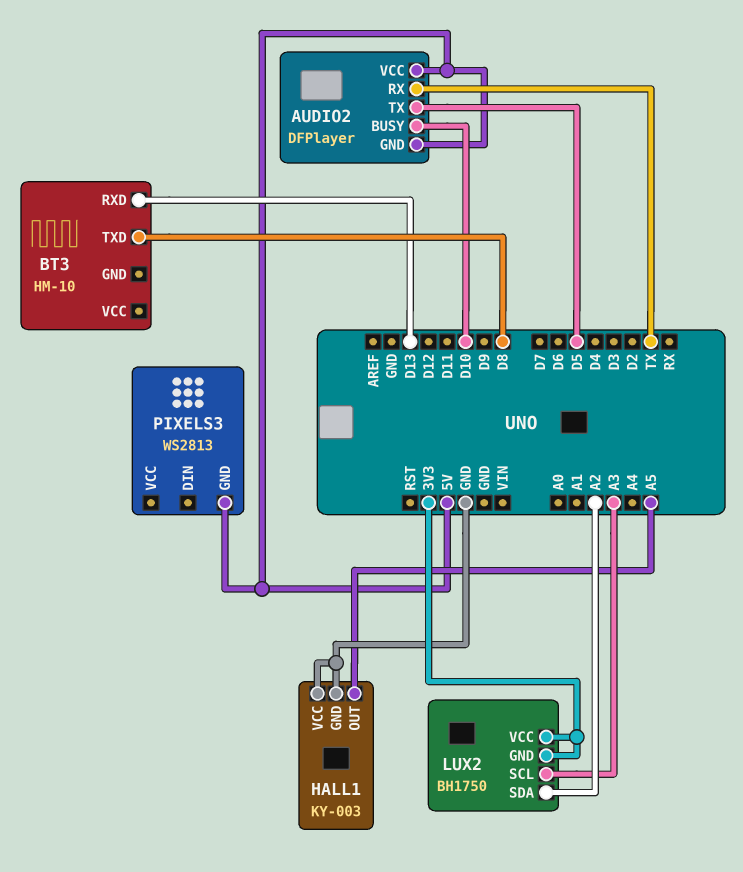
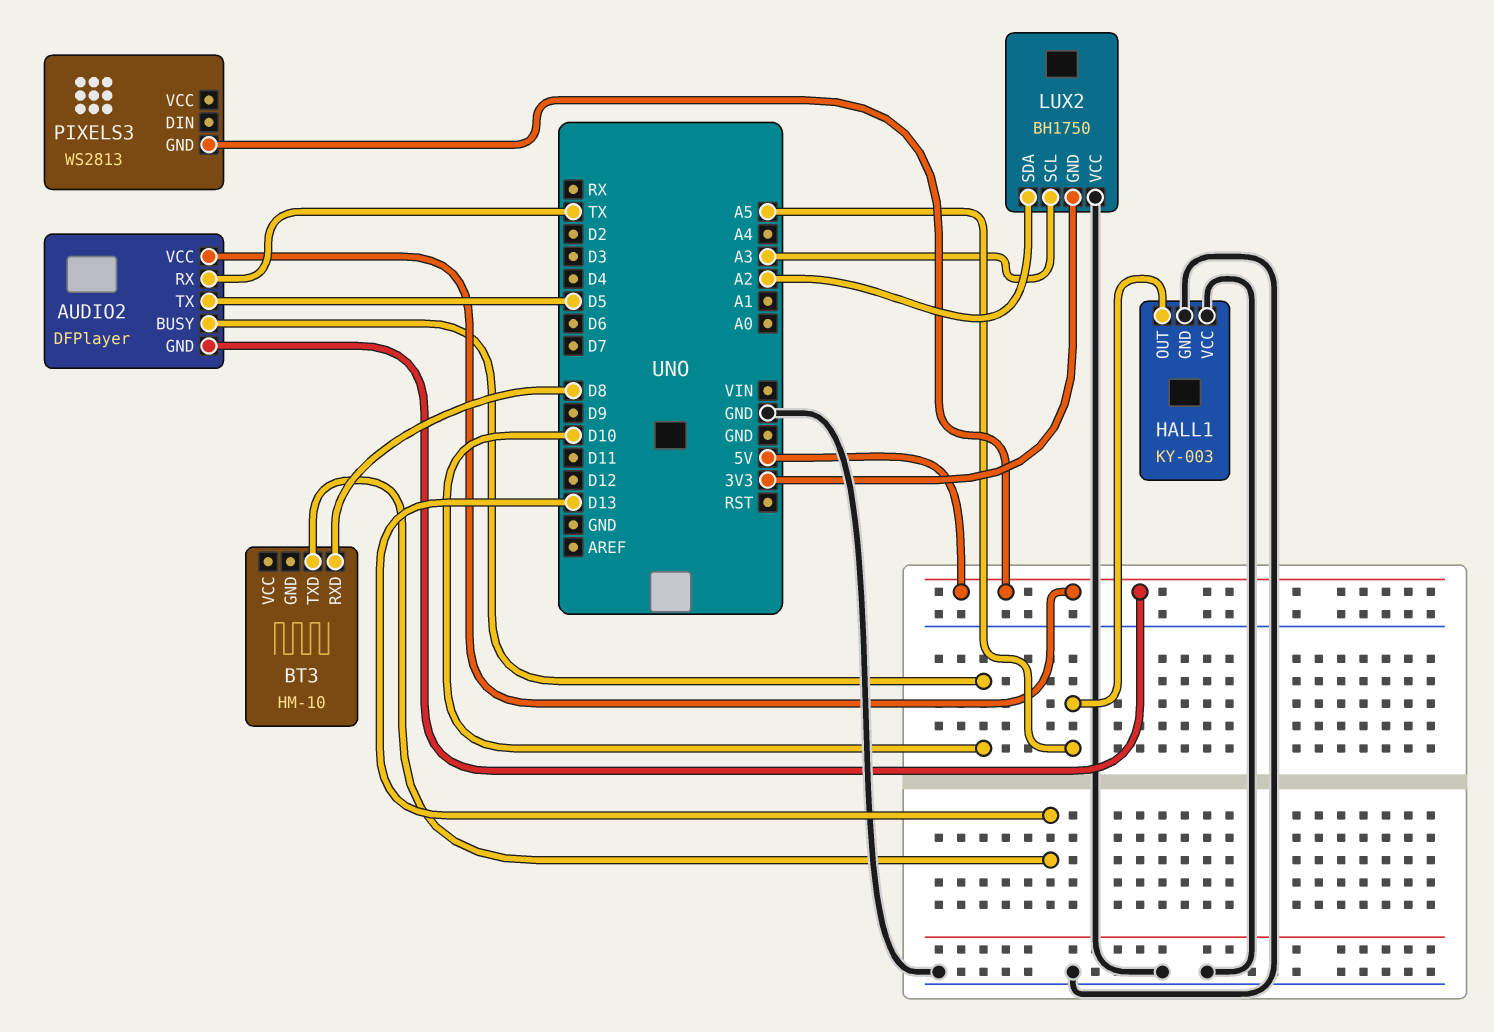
BT3 pin RXD: D13 -> D8
BT3 pin TXD: D8 -> D13
LUX2 pin VCC: 3V3 -> GND

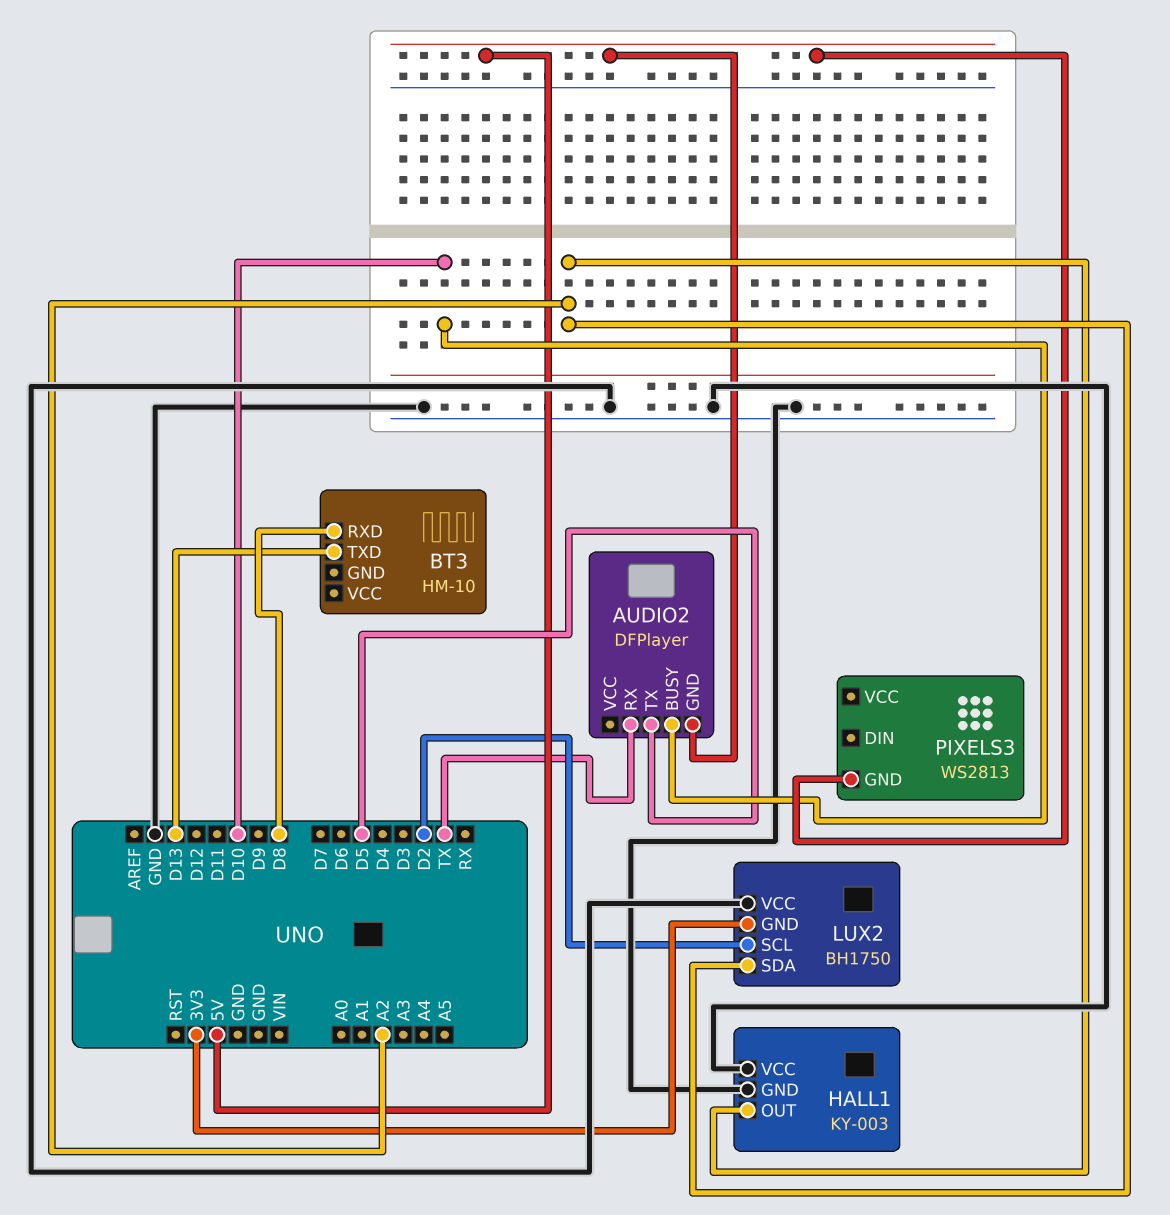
AUDIO2 pin VCC: 5V -> none
HALL1 pin OUT: A5 -> A2
LUX2 pin SCL: A3 -> D2

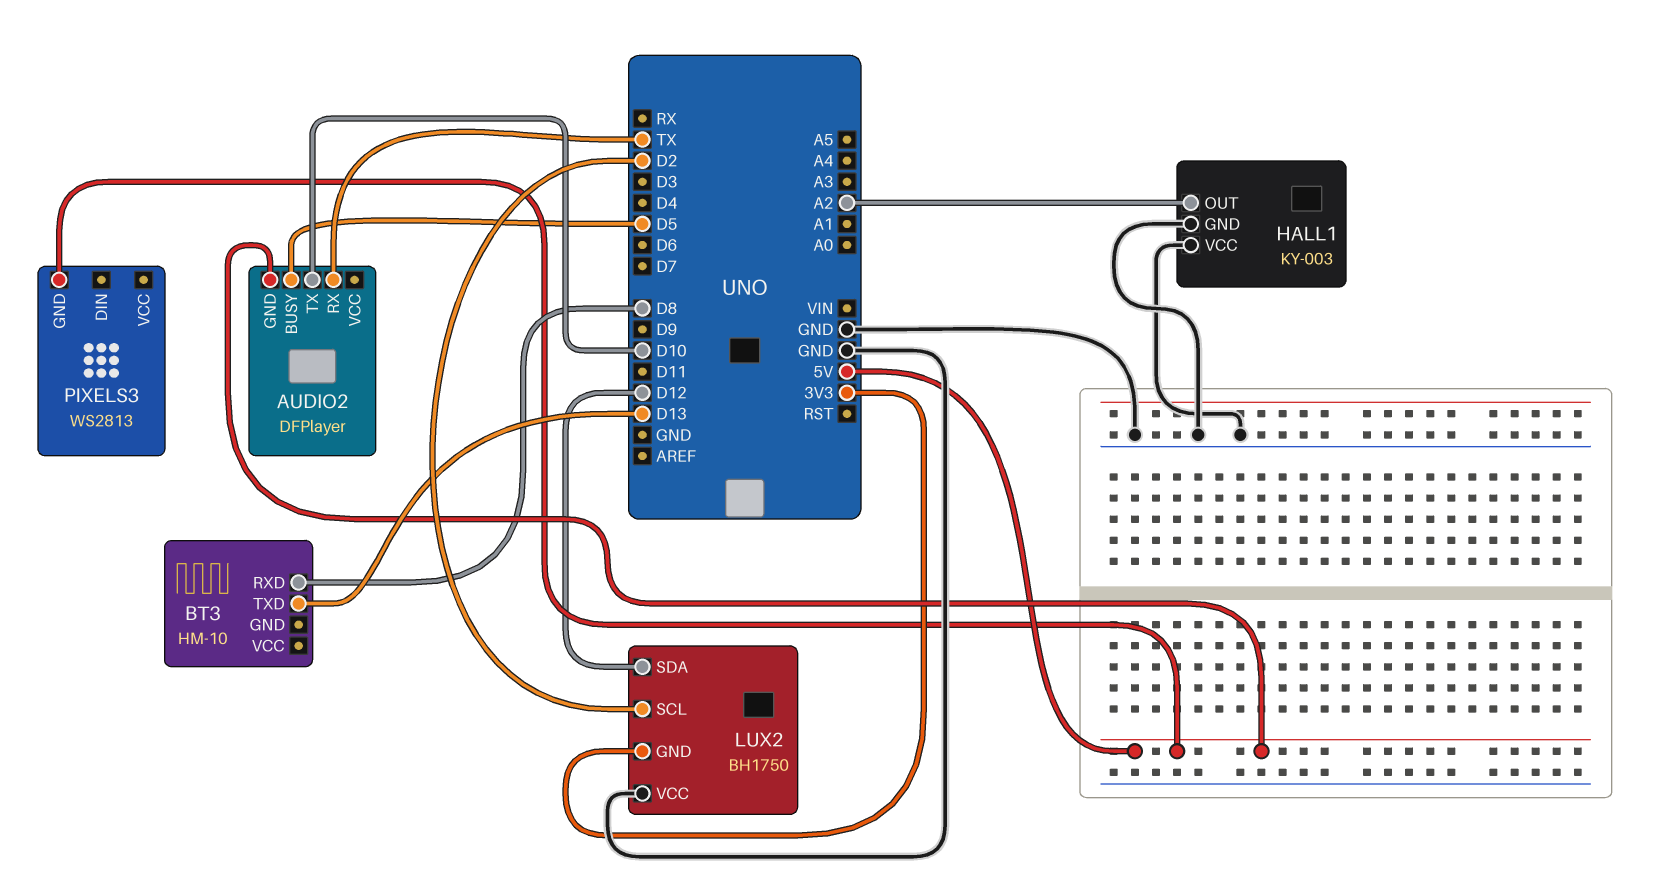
AUDIO2 pin BUSY: D10 -> D5
AUDIO2 pin TX: D5 -> D10
LUX2 pin SDA: A2 -> D12

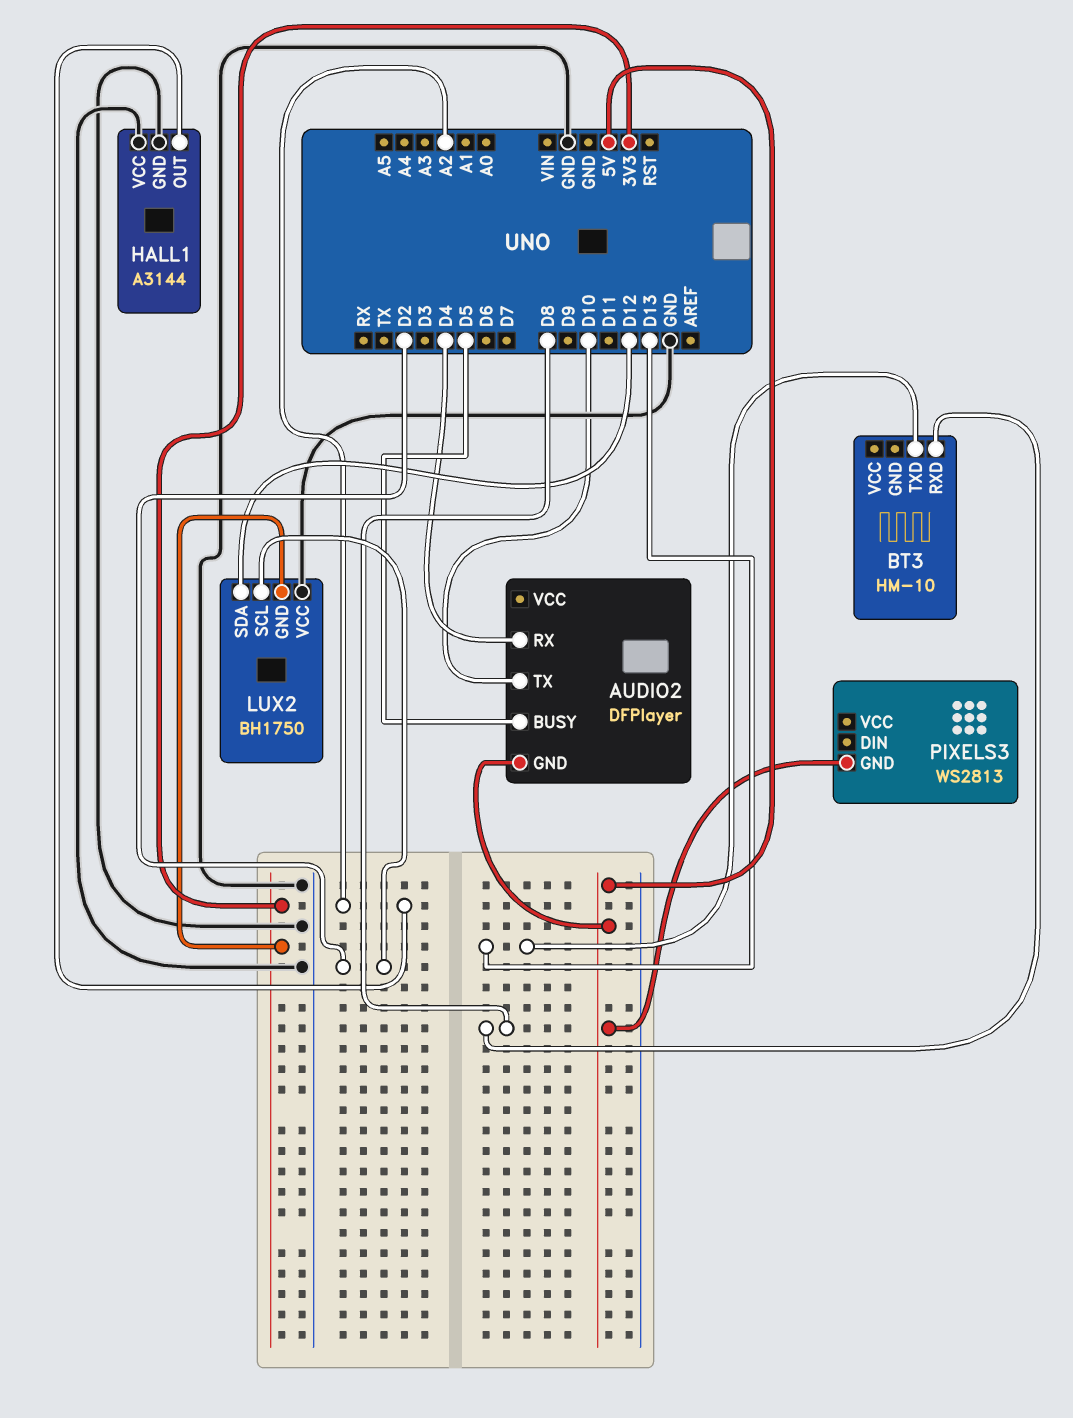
AUDIO2 pin RX: TX -> D4
HALL1: KY-003 -> A3144

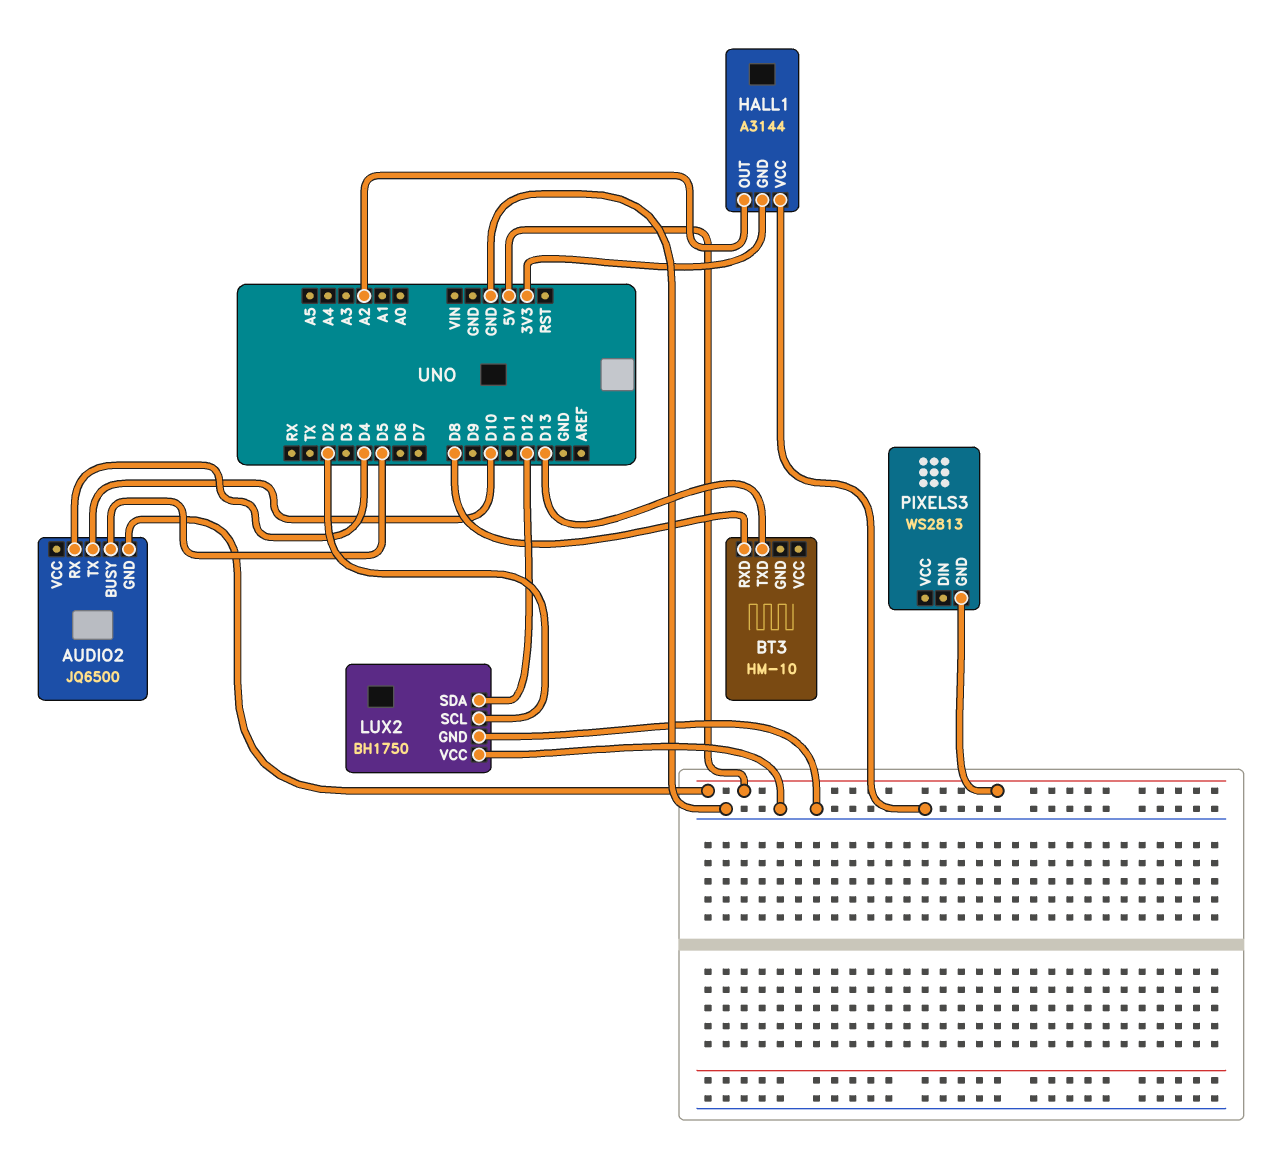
AUDIO2: DFPlayer -> JQ6500
HALL1 pin GND: GND -> 3V3
LUX2 pin GND: 3V3 -> GND

